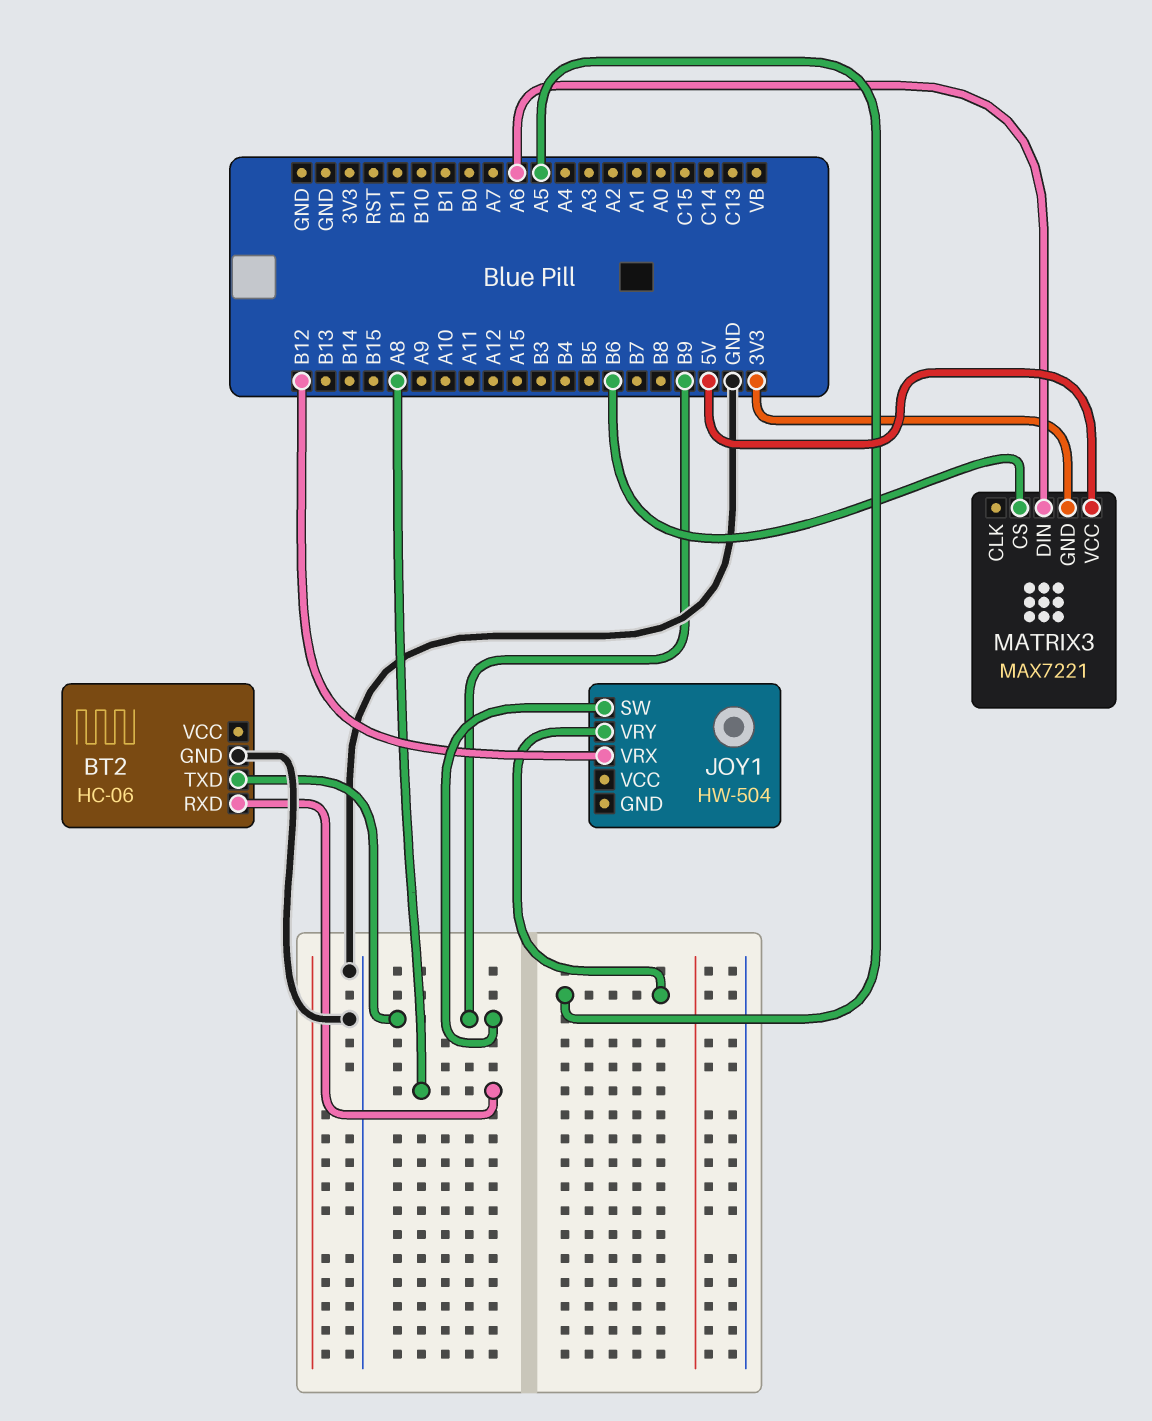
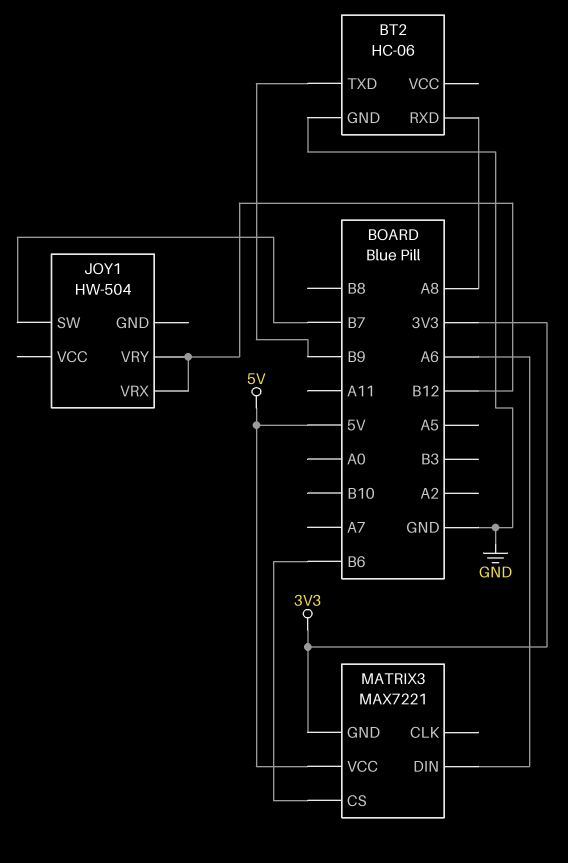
JOY1 pin SW: B9 -> B7
JOY1 pin VRY: A5 -> B12

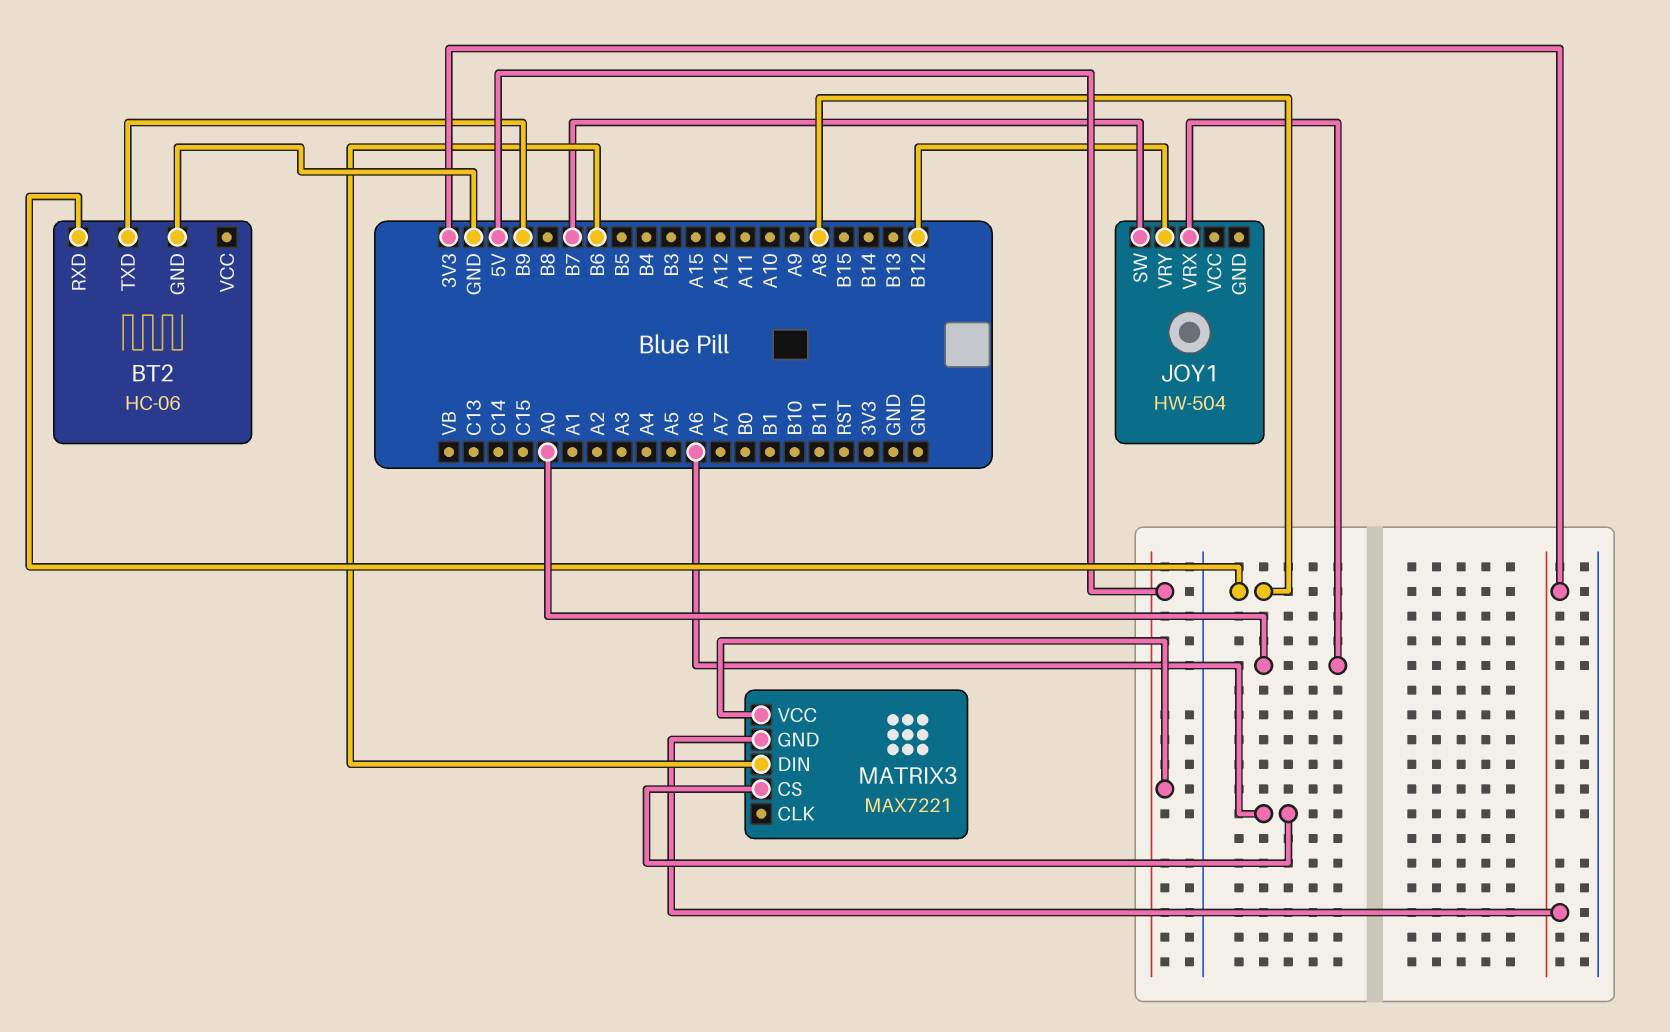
JOY1 pin VRX: B12 -> A0
MATRIX3 pin CS: B6 -> A6
MATRIX3 pin DIN: A6 -> B6

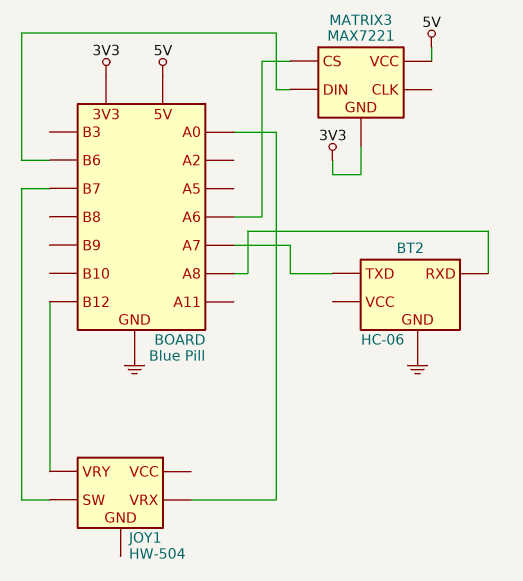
BT2 pin TXD: B9 -> A7

